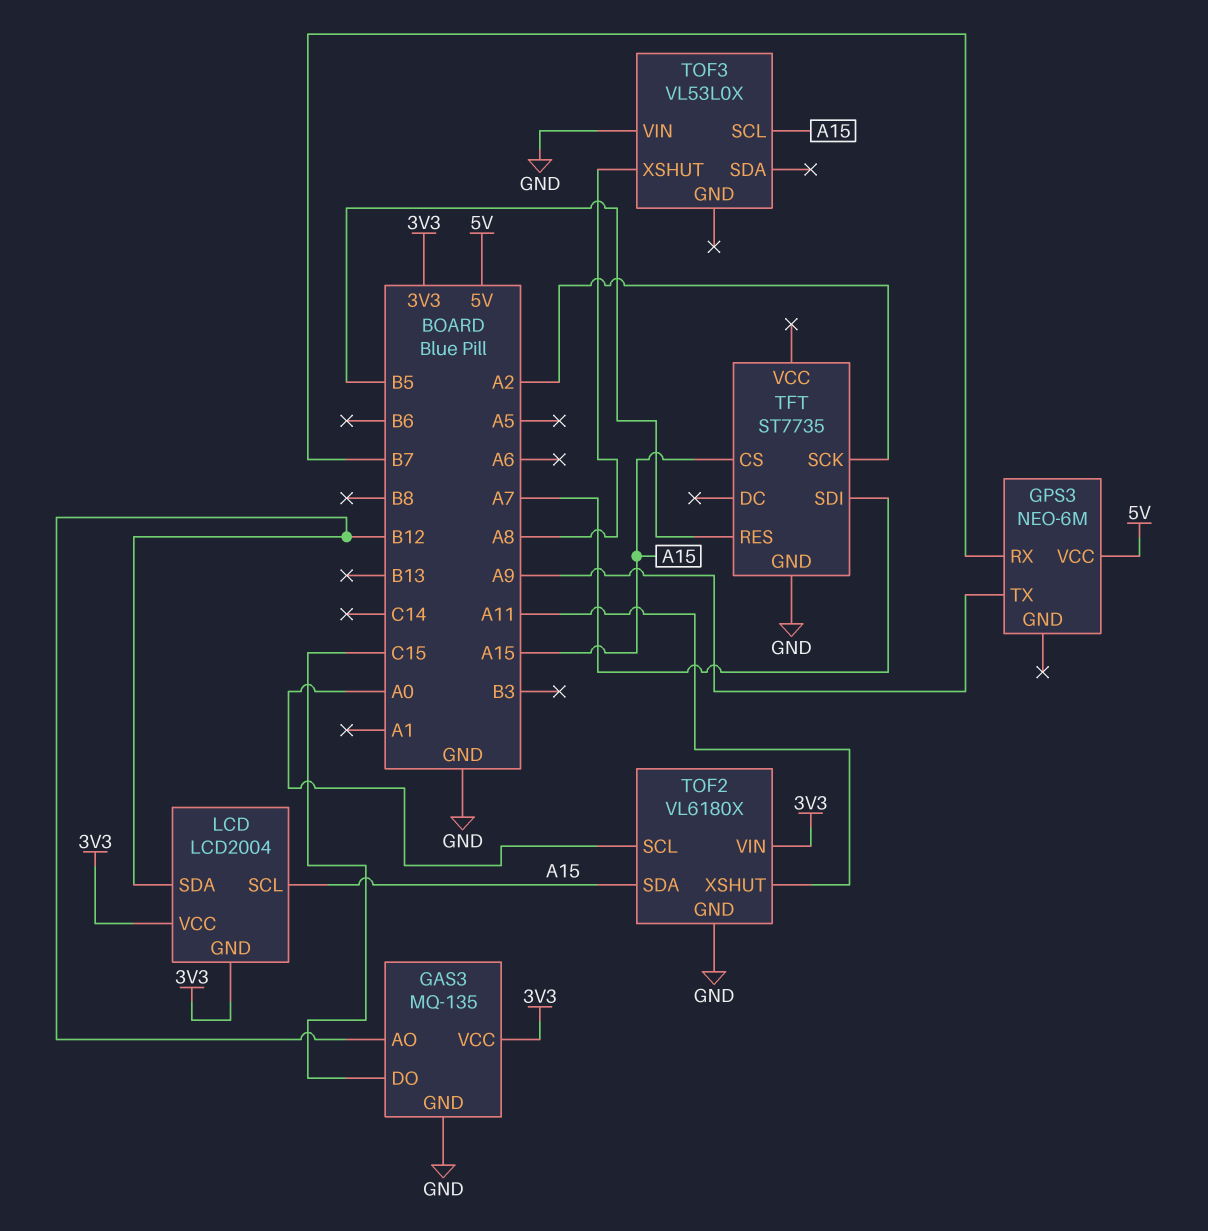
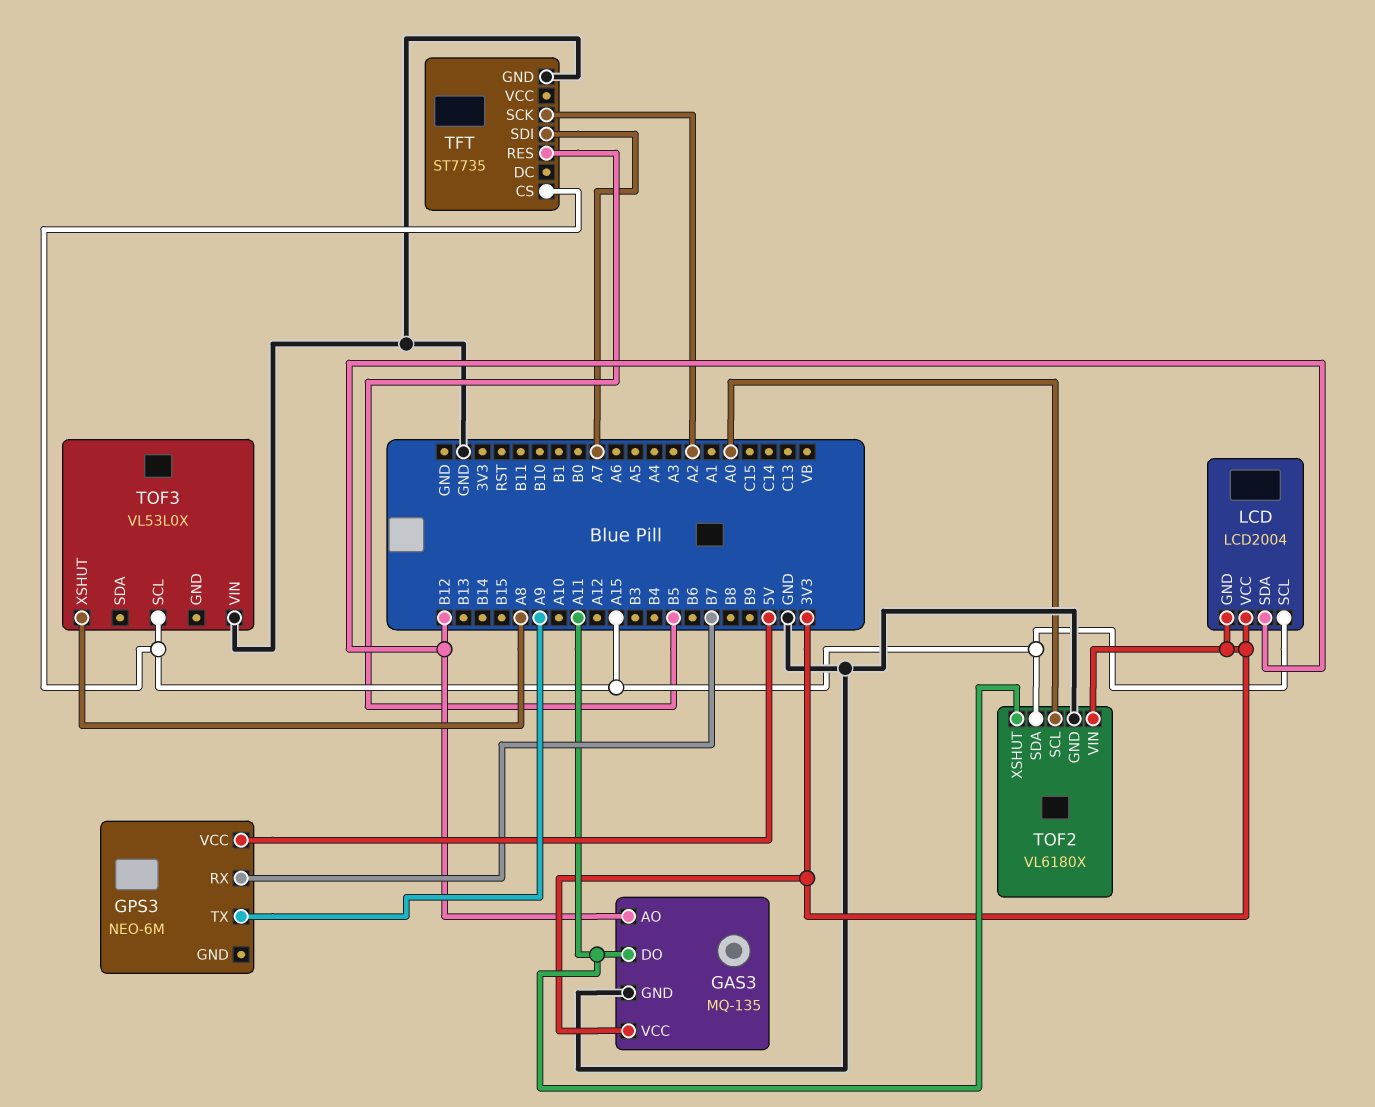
GAS3 pin DO: C15 -> A11

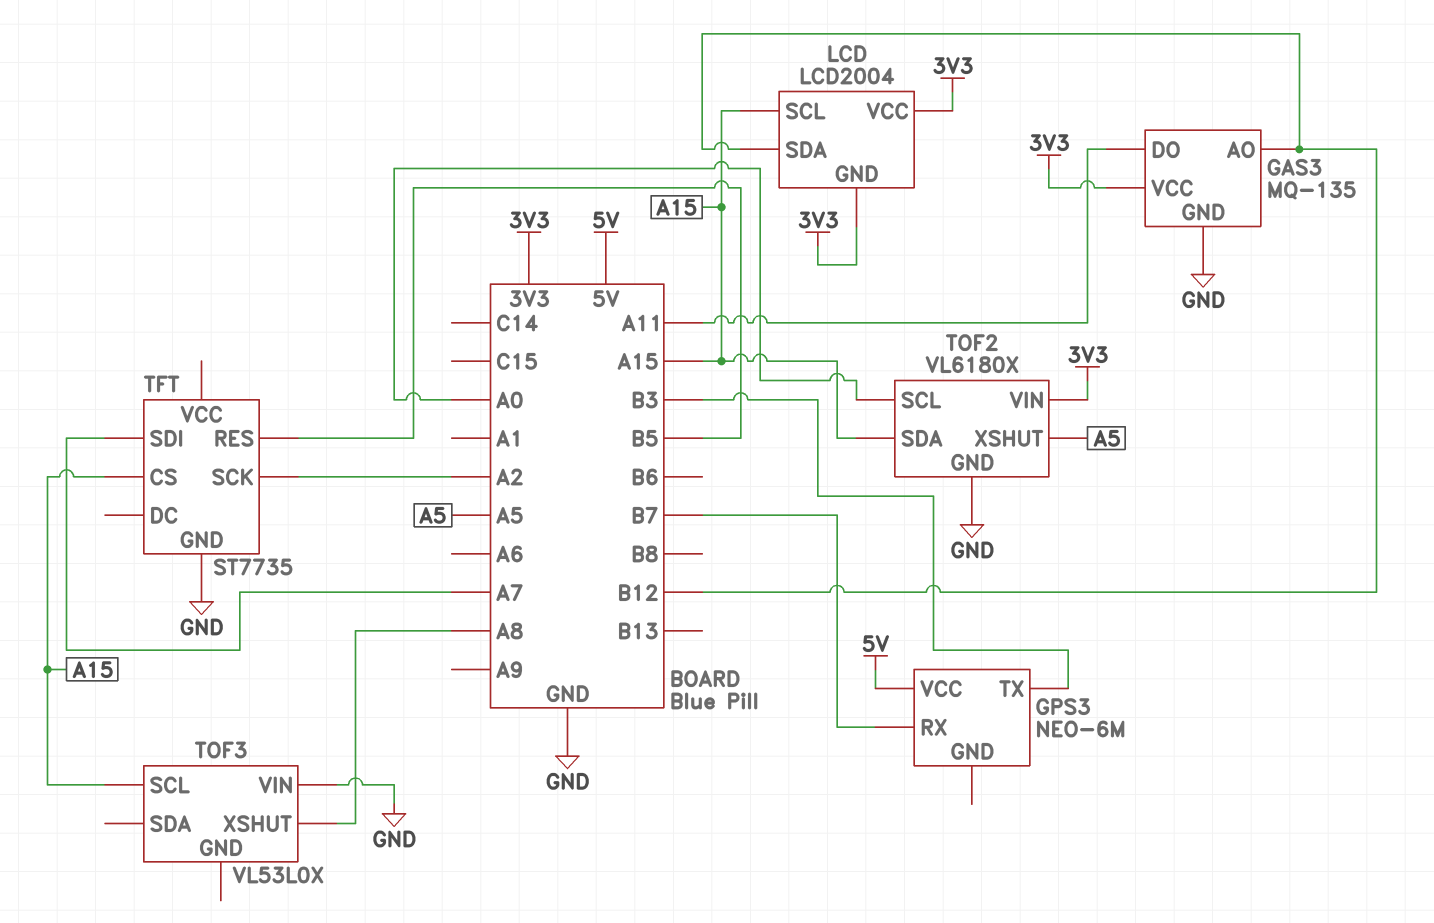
GPS3 pin TX: A9 -> B3
TOF2 pin XSHUT: A11 -> A5

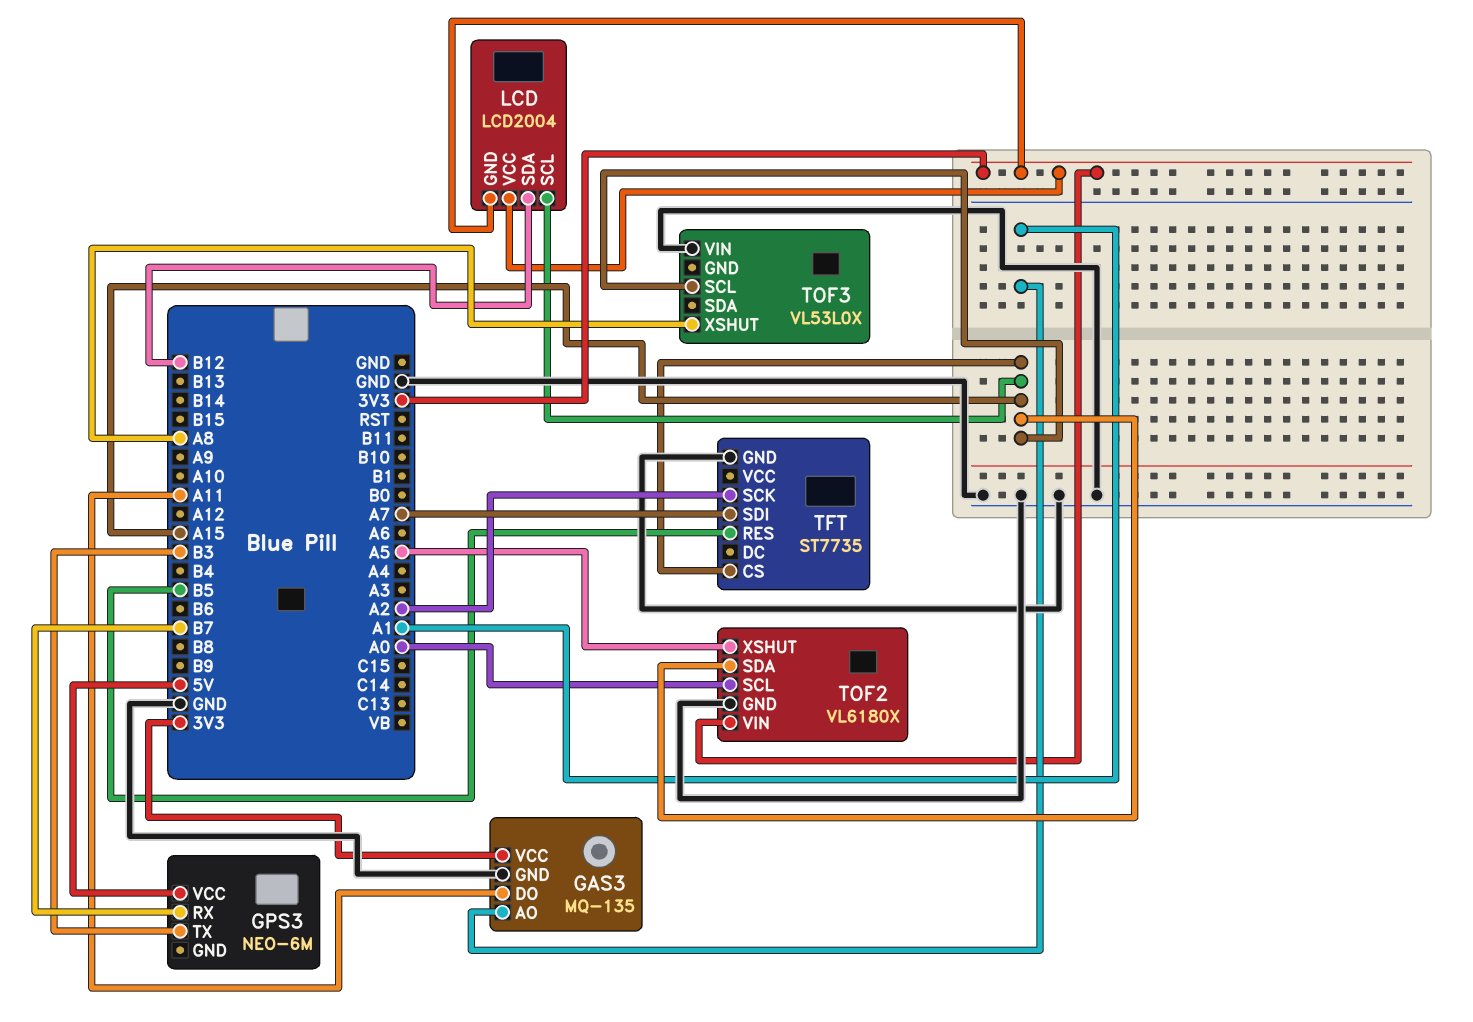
GAS3 pin AO: B12 -> A1

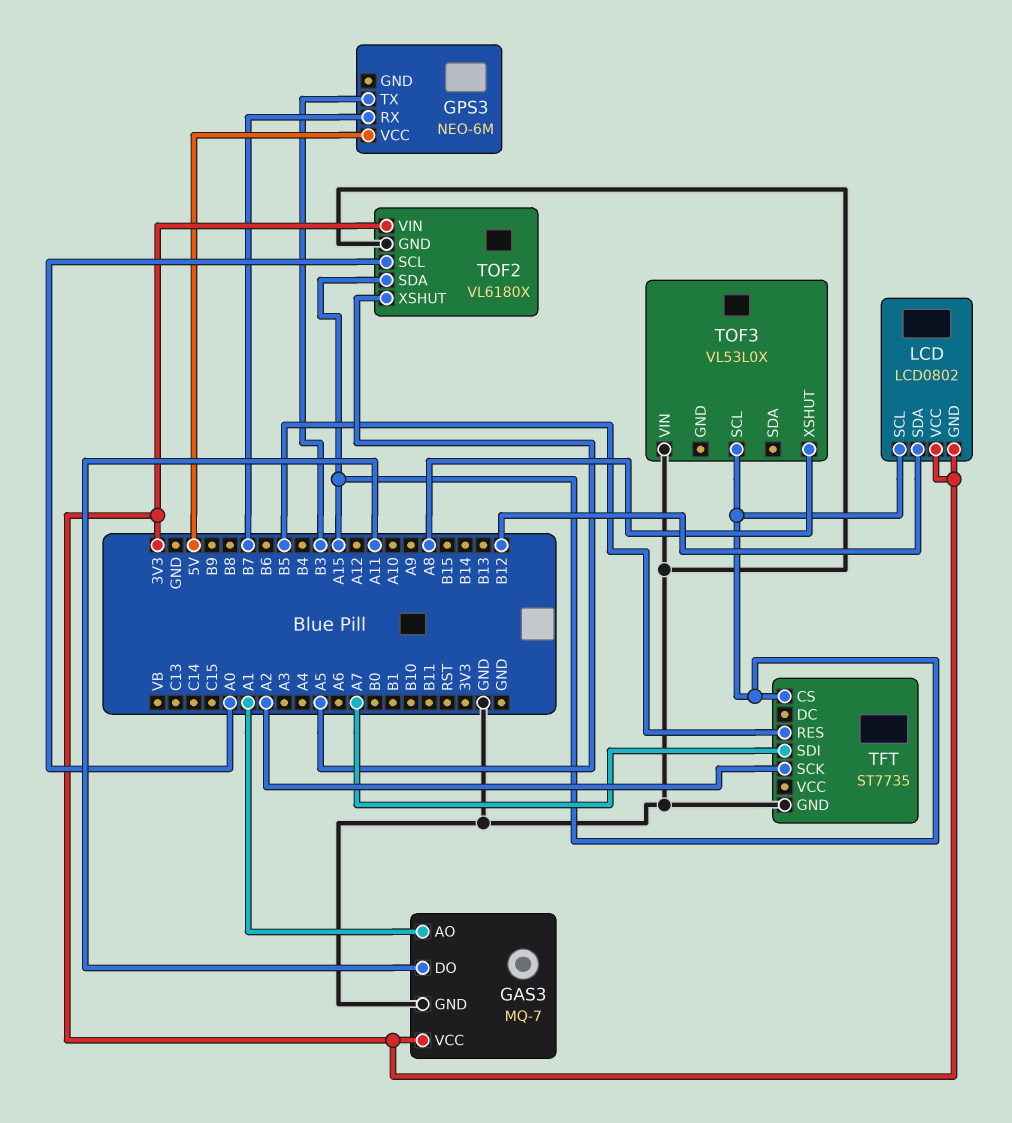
GAS3: MQ-135 -> MQ-7
LCD: LCD2004 -> LCD0802

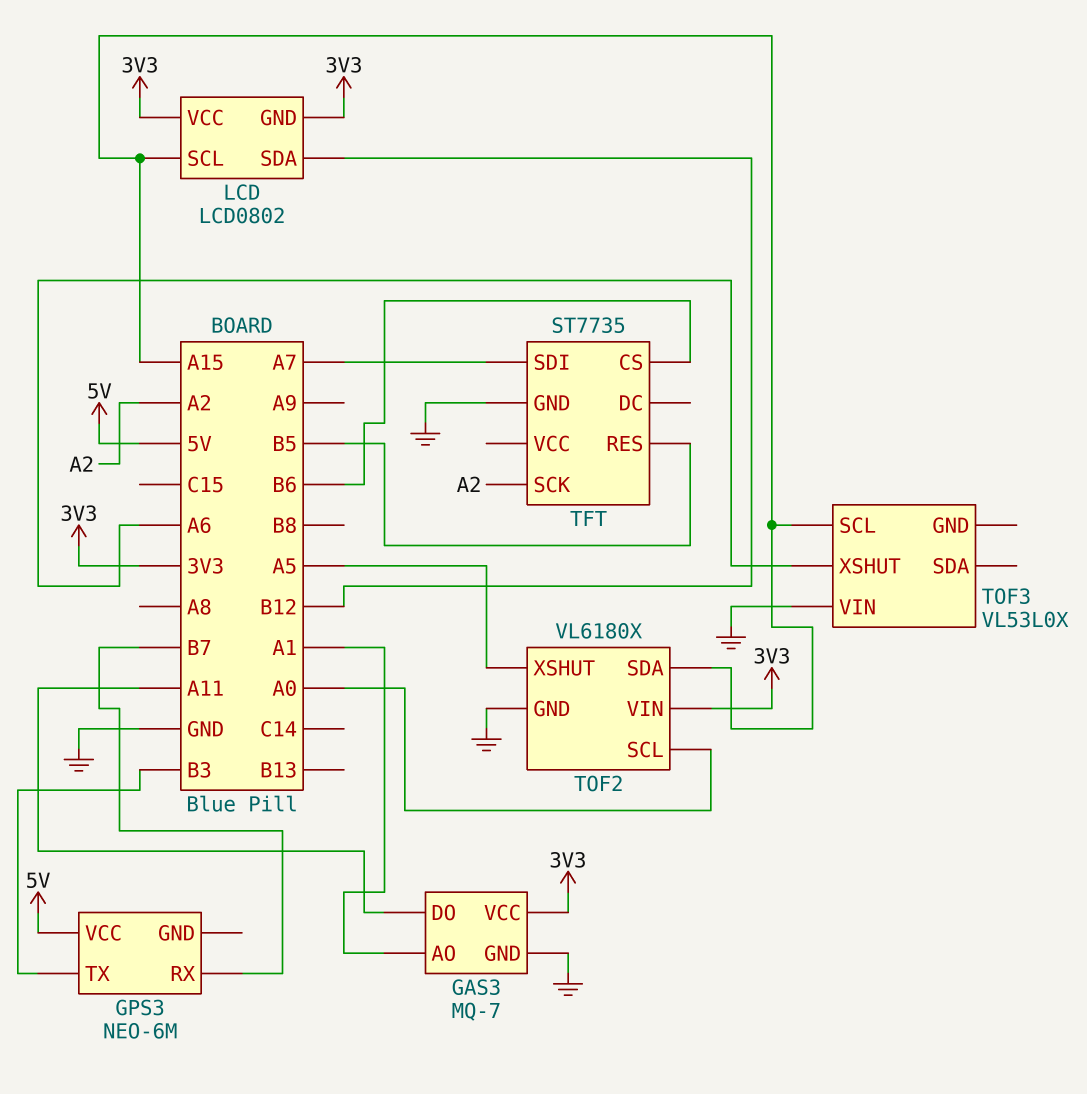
TFT pin CS: A15 -> B6
TOF3 pin XSHUT: A8 -> A6

